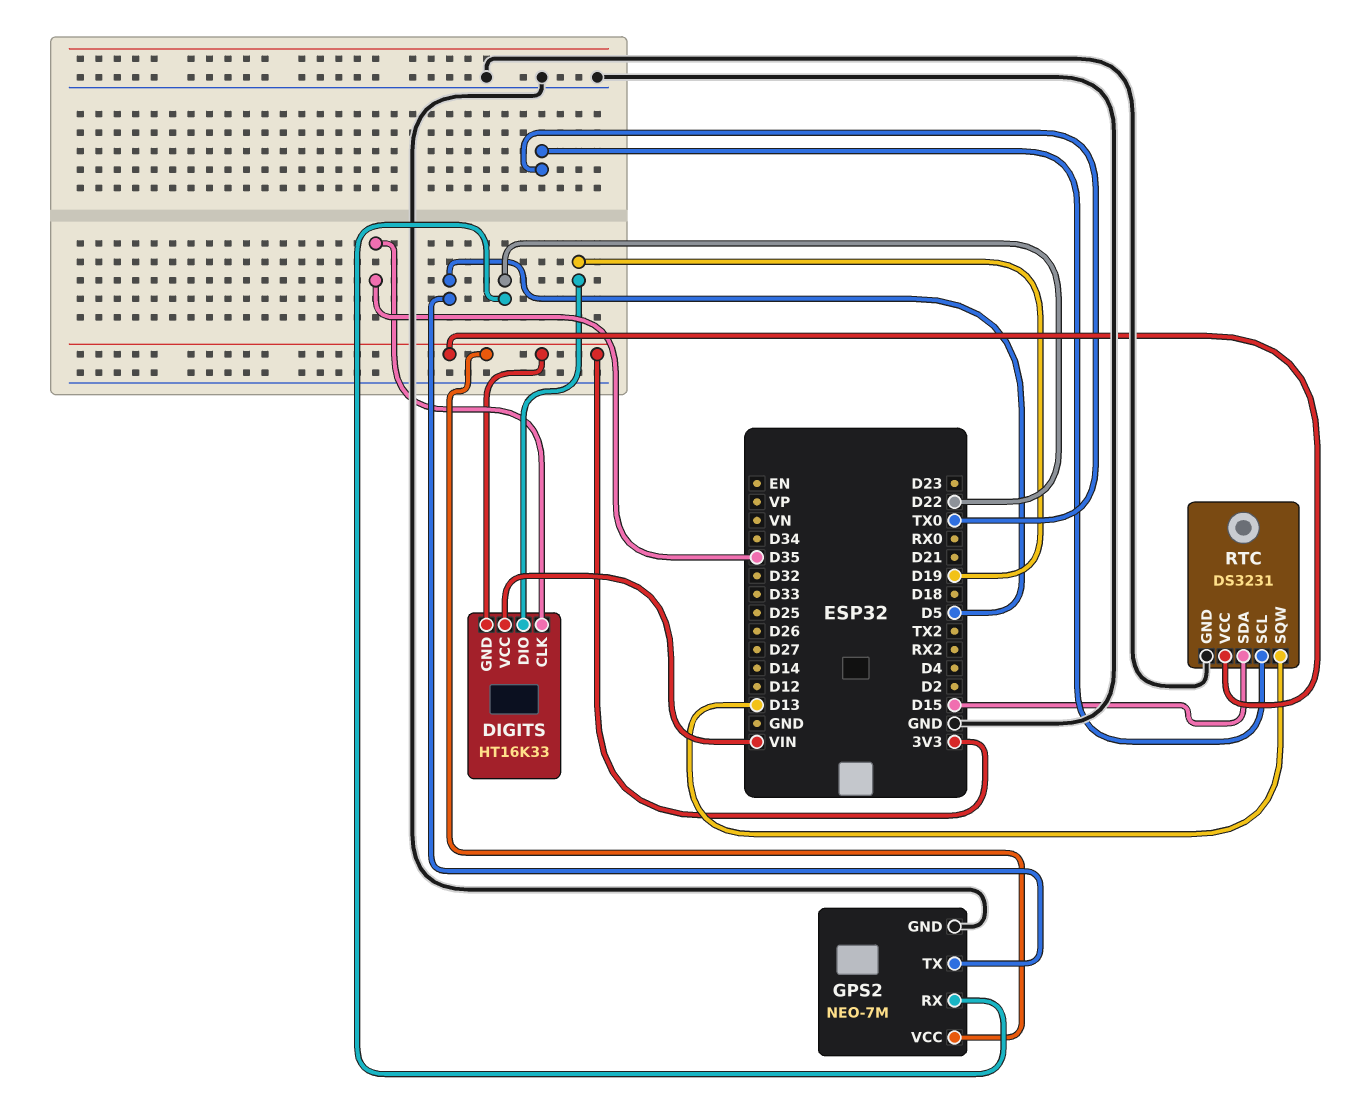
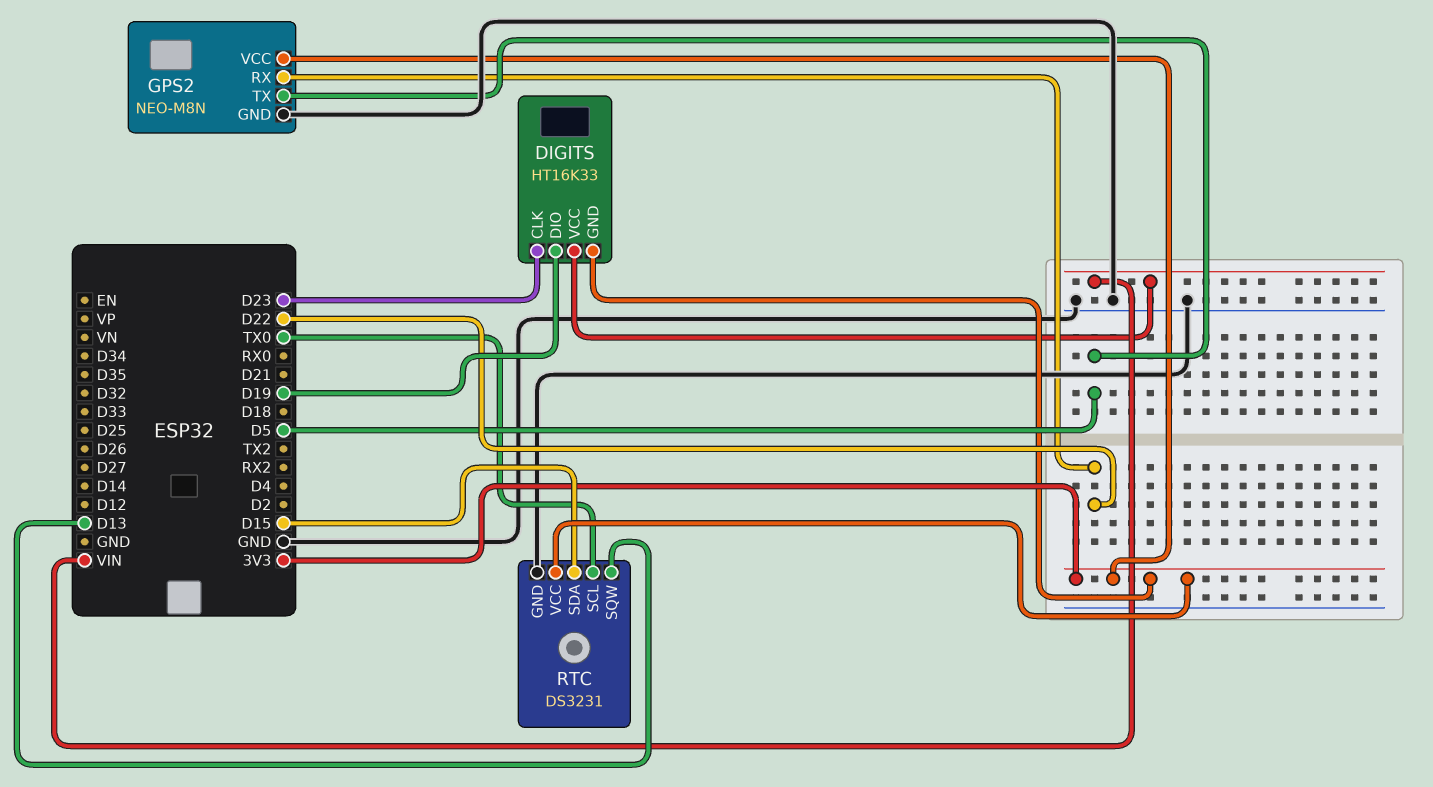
DIGITS pin CLK: D35 -> D23
GPS2: NEO-7M -> NEO-M8N

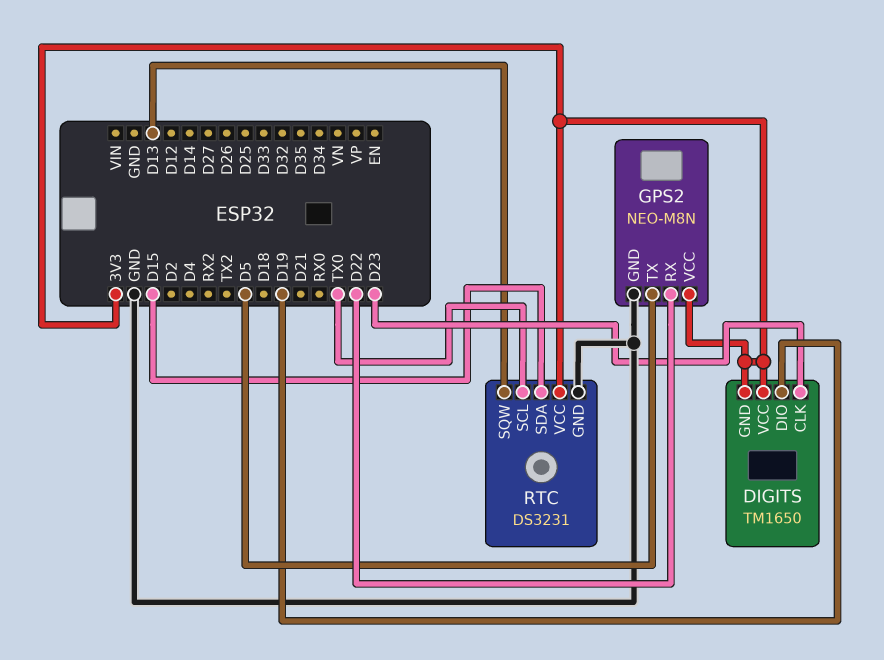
DIGITS: HT16K33 -> TM1650
DIGITS pin VCC: VIN -> 3V3

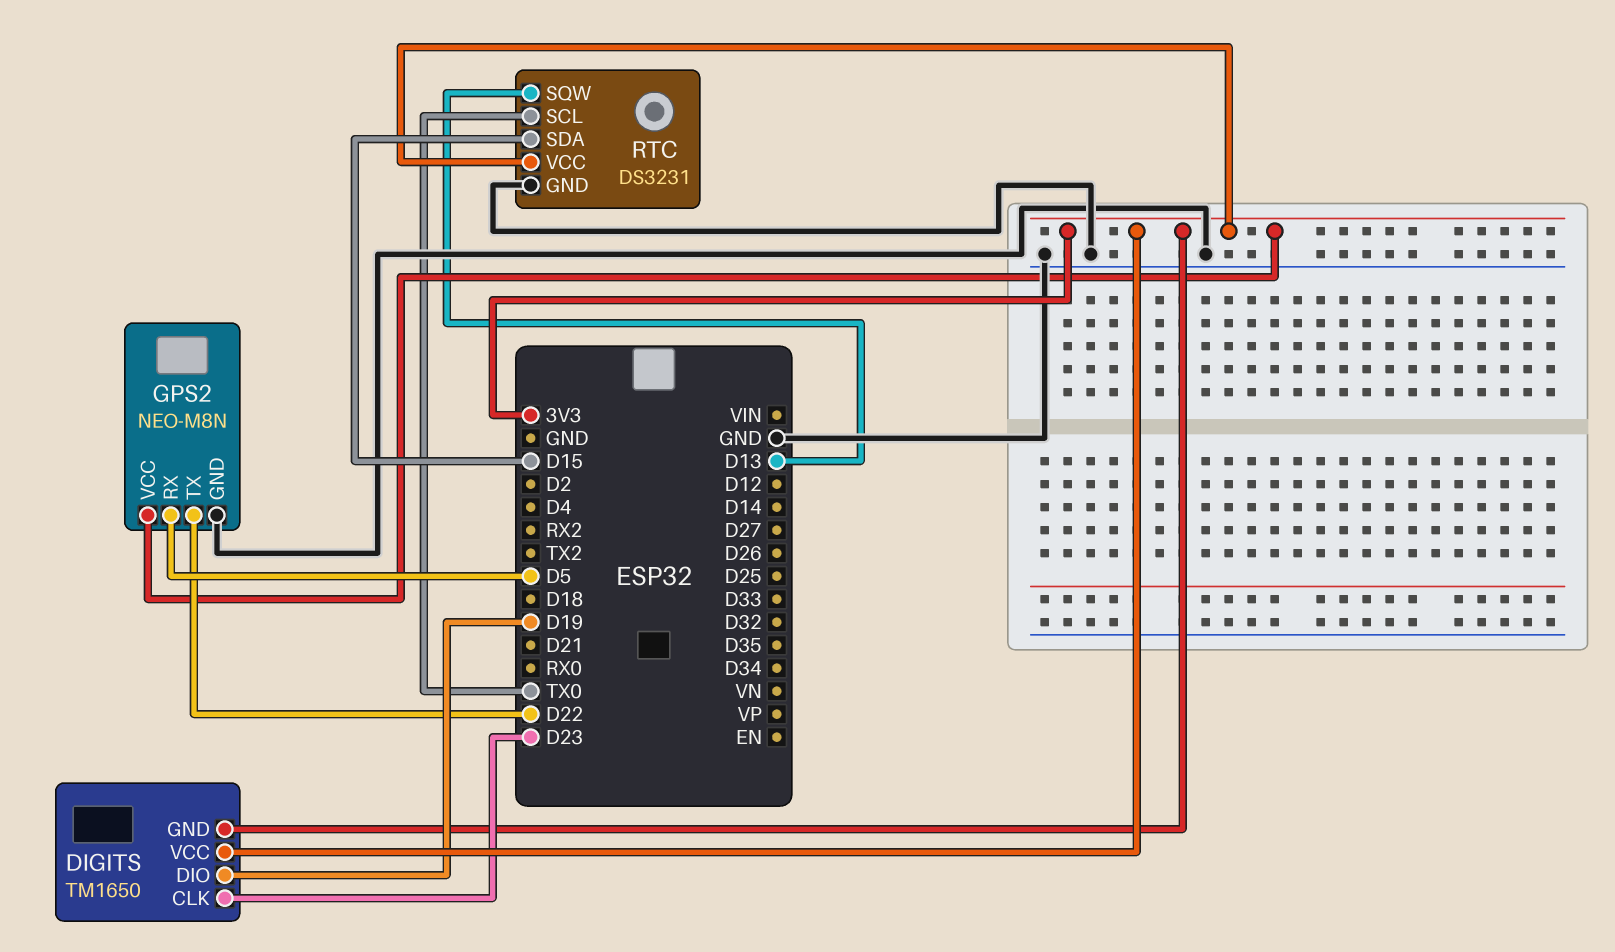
GPS2 pin RX: D22 -> D5
GPS2 pin TX: D5 -> D22

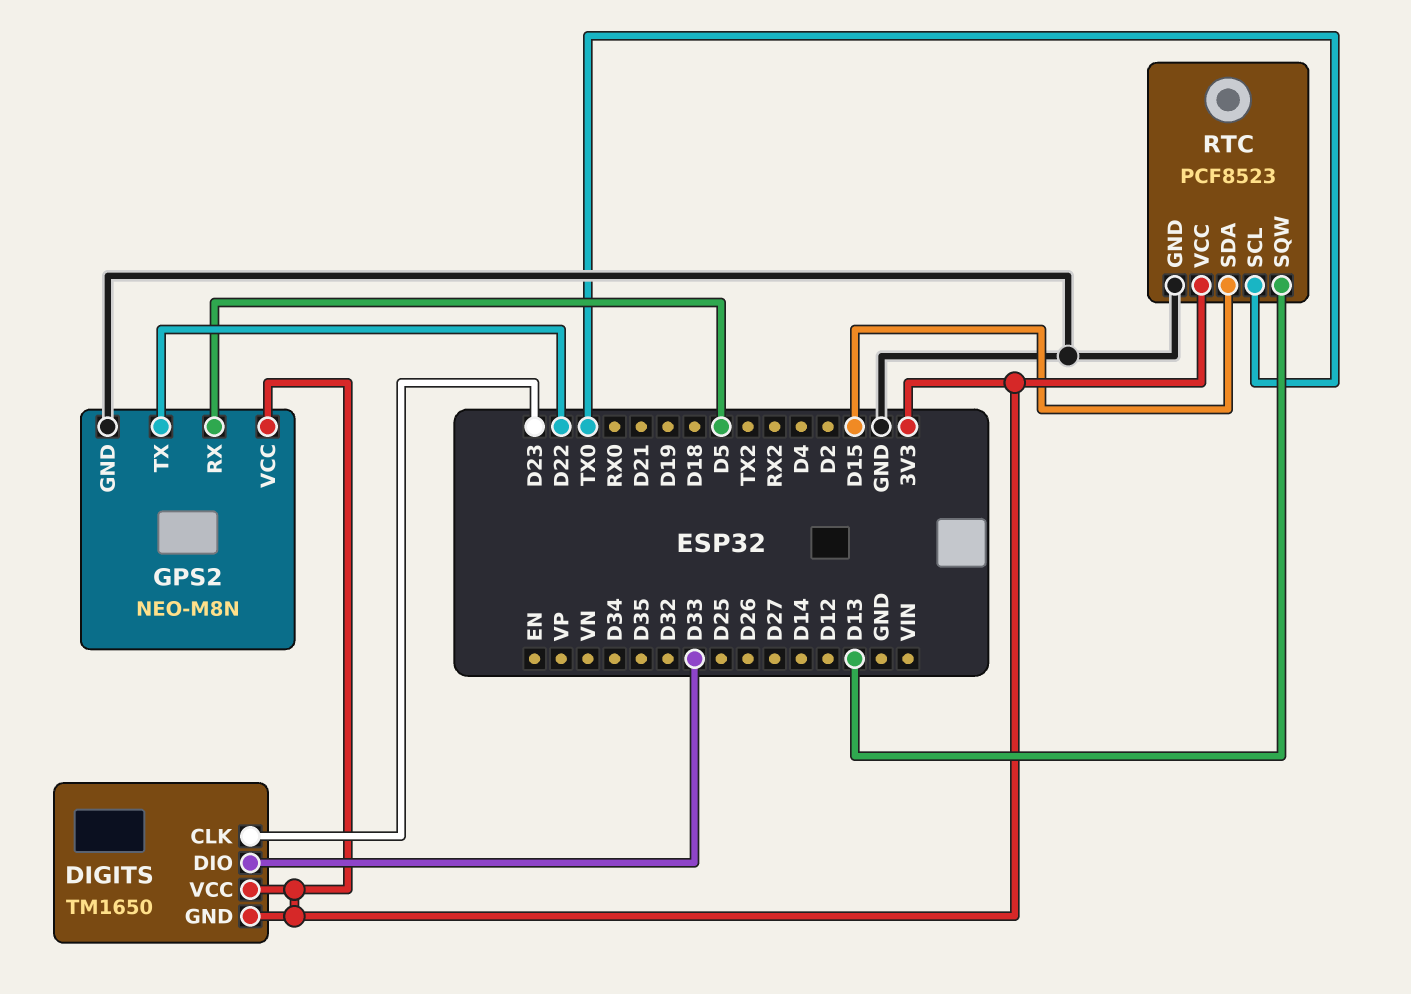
DIGITS pin DIO: D19 -> D33
RTC: DS3231 -> PCF8523

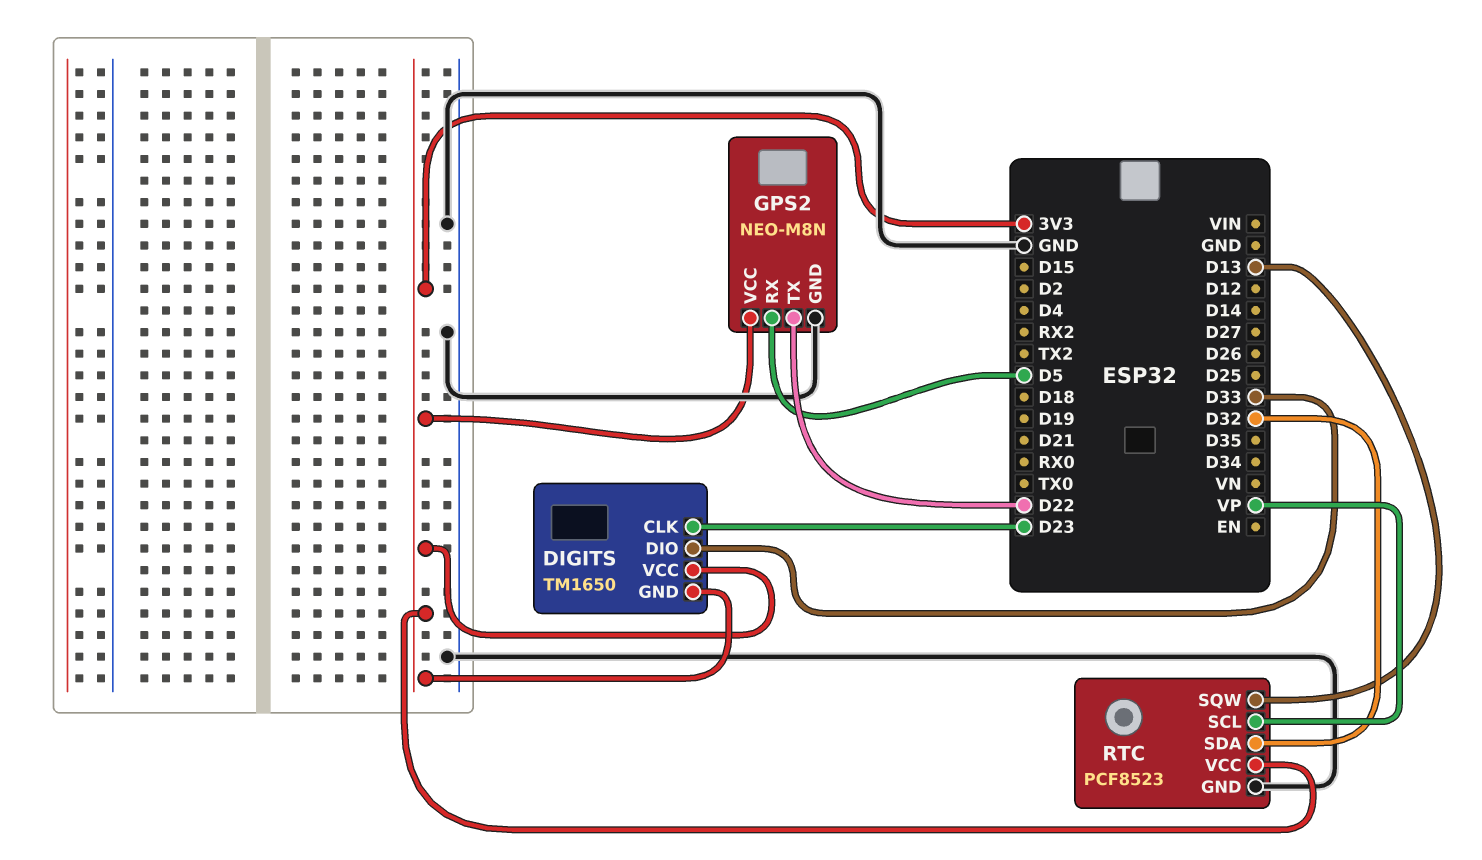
RTC pin SCL: TX0 -> VP
RTC pin SDA: D15 -> D32

